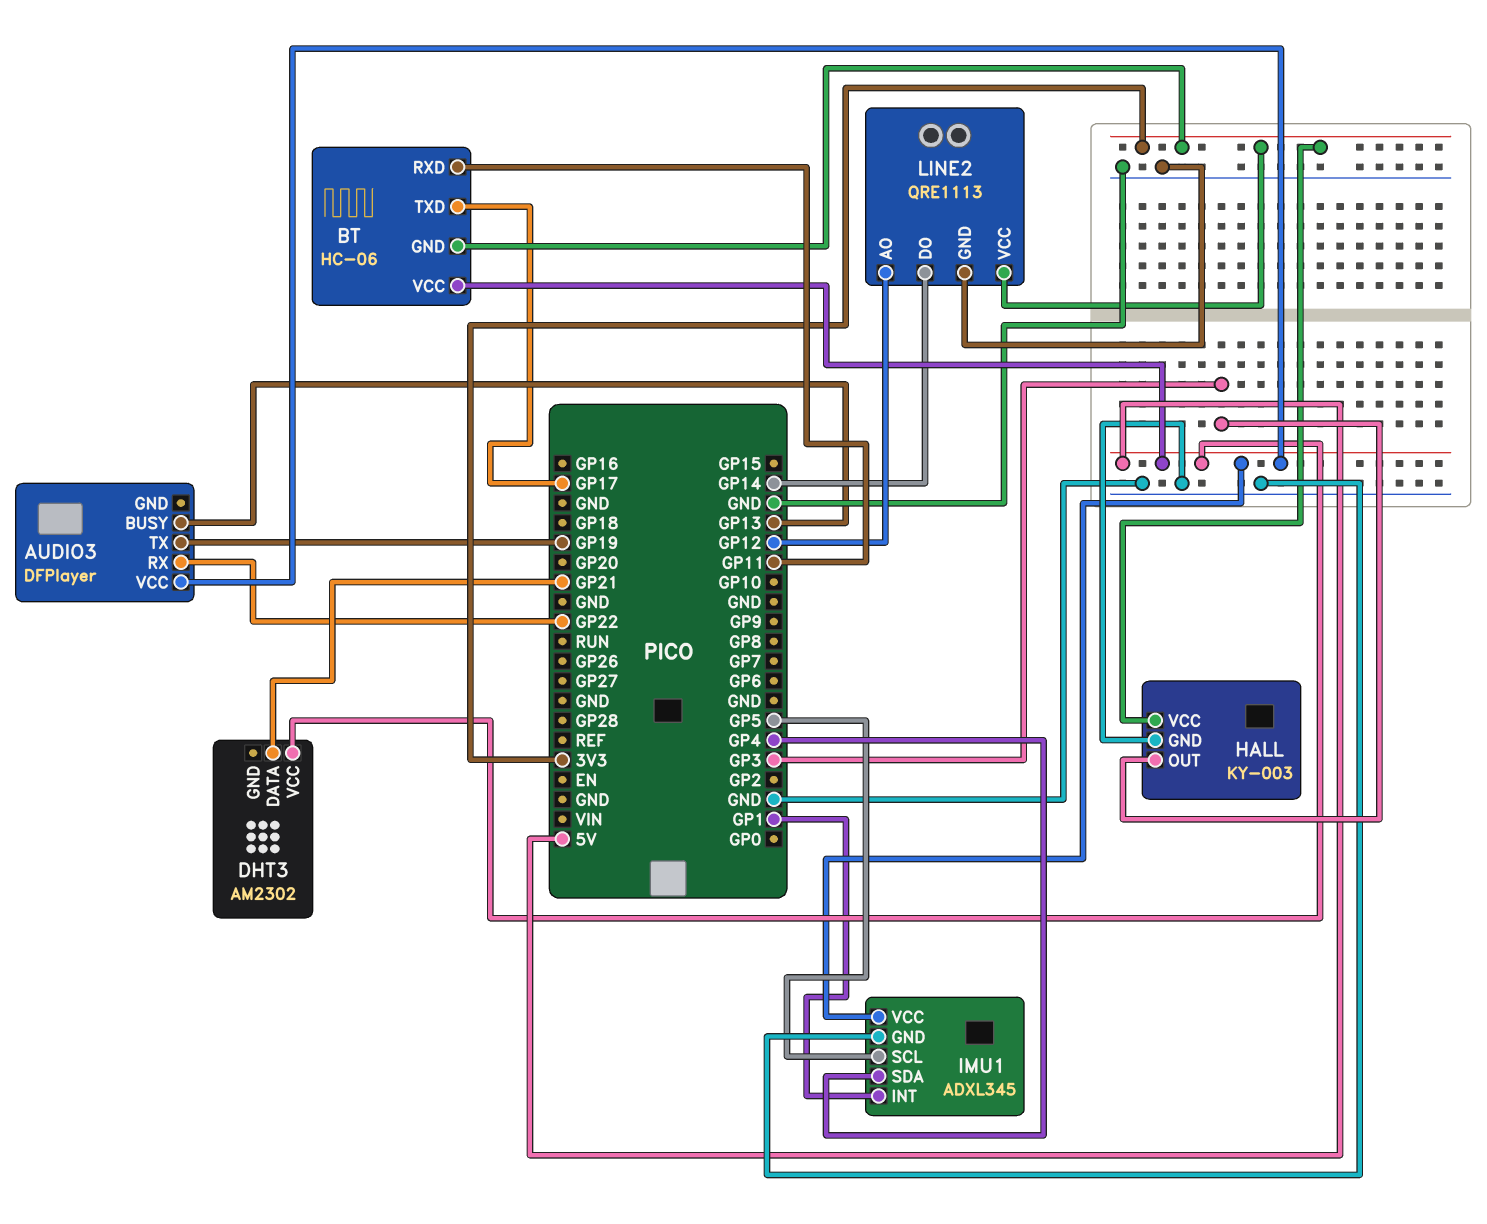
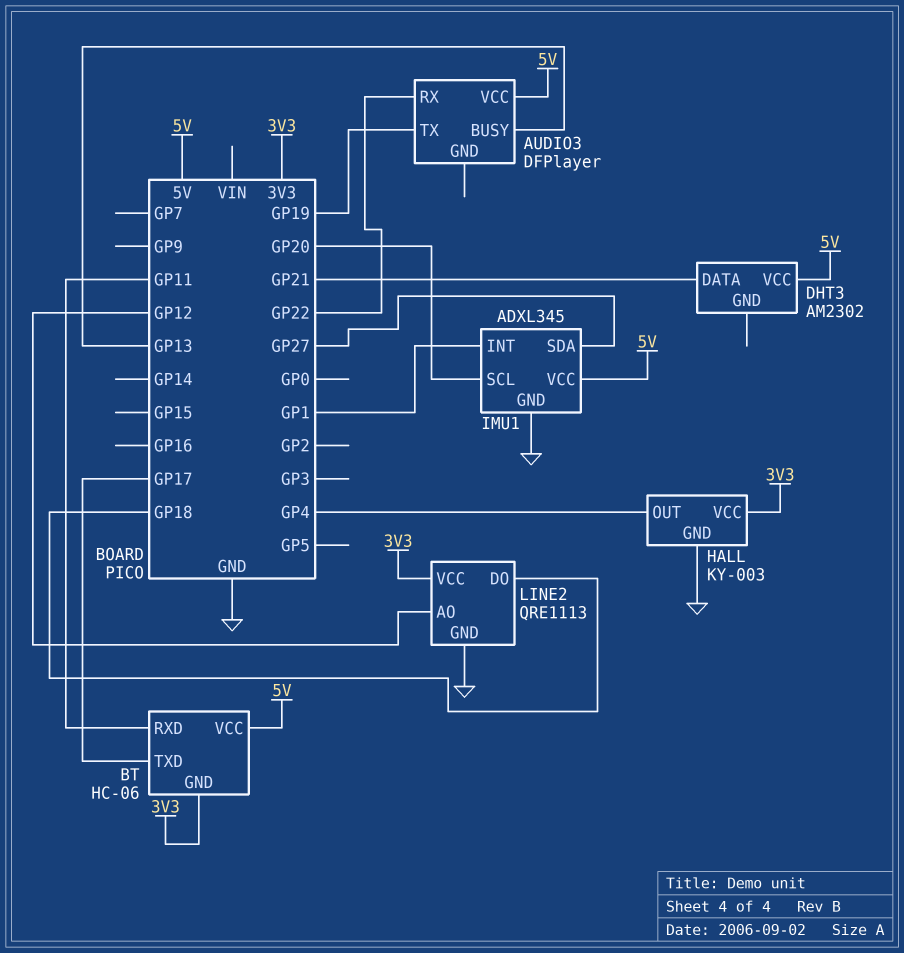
HALL pin OUT: GP3 -> GP4
IMU1 pin SCL: GP5 -> GP20
IMU1 pin SDA: GP4 -> GP27
LINE2 pin DO: GP14 -> GP18

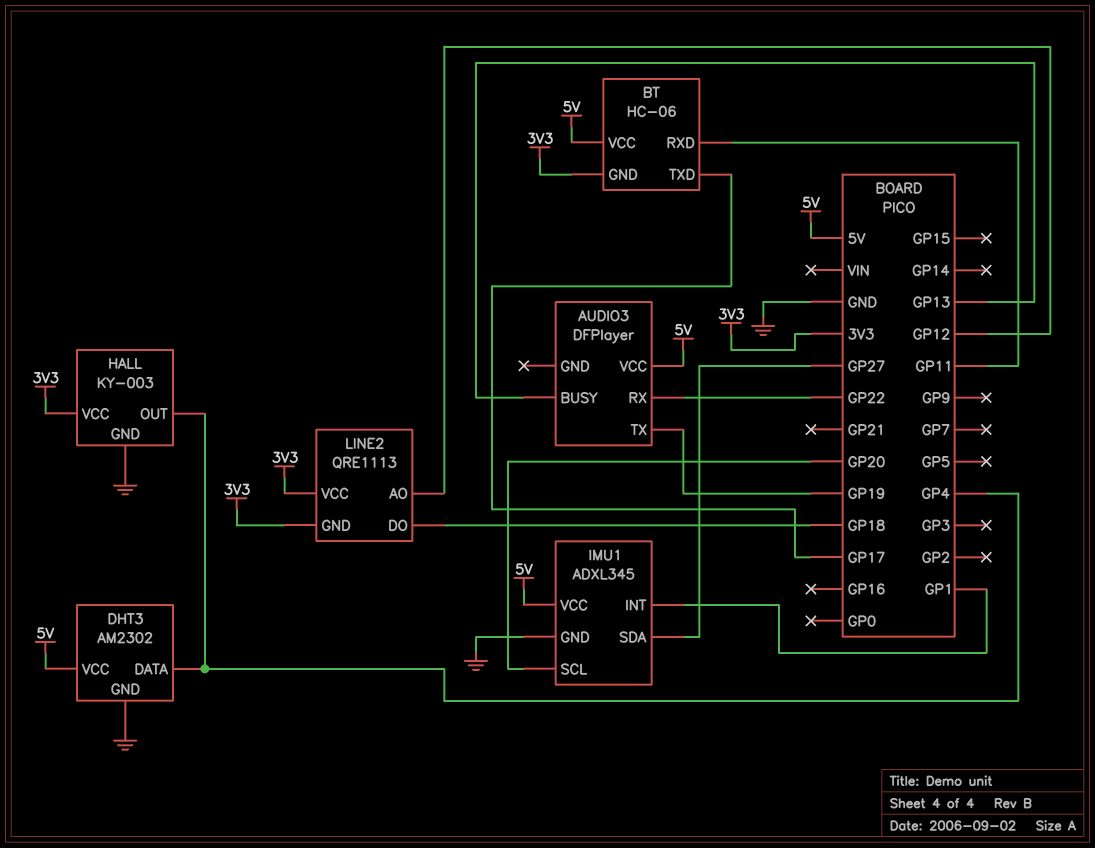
DHT3 pin DATA: GP21 -> GP4
DHT3 pin GND: none -> GND
LINE2 pin GND: GND -> 3V3

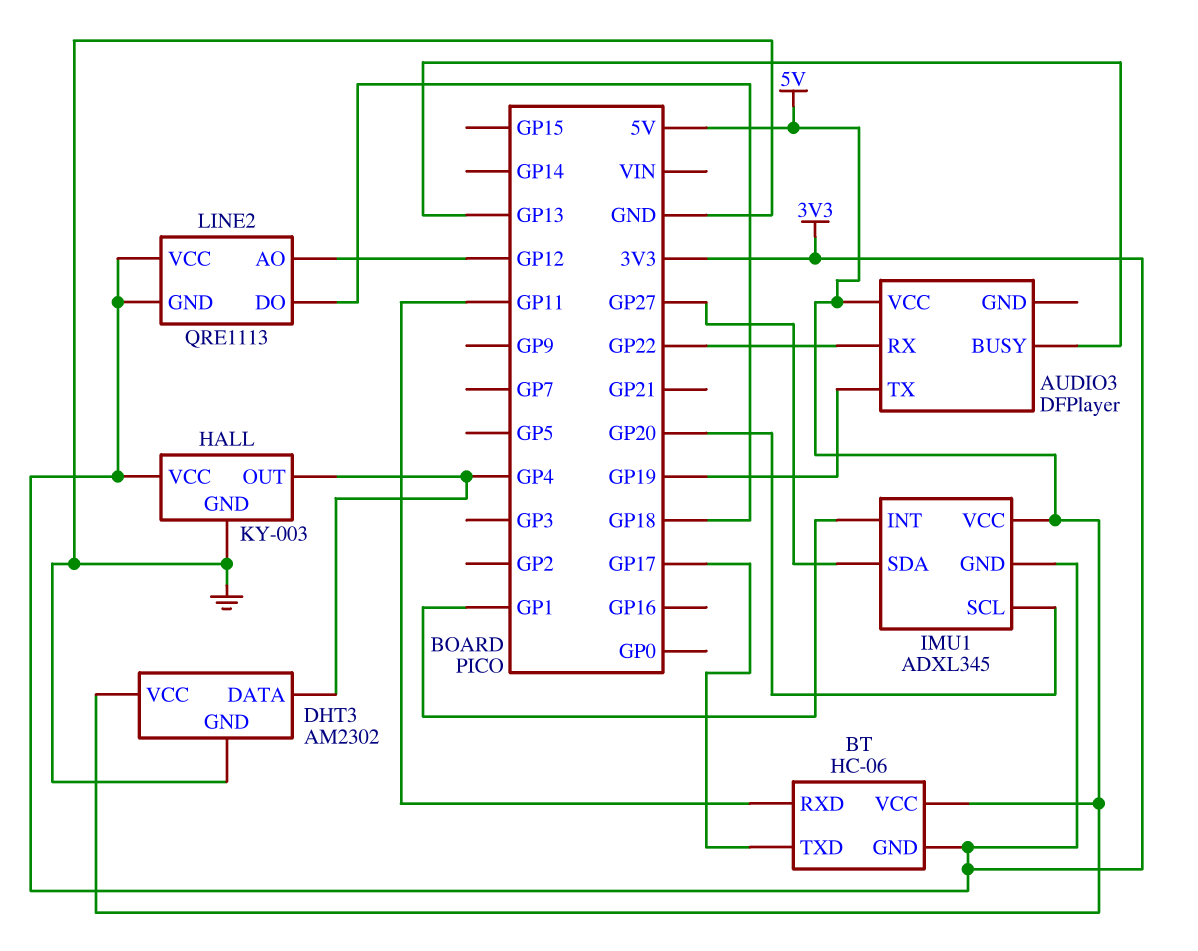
IMU1 pin GND: GND -> 3V3

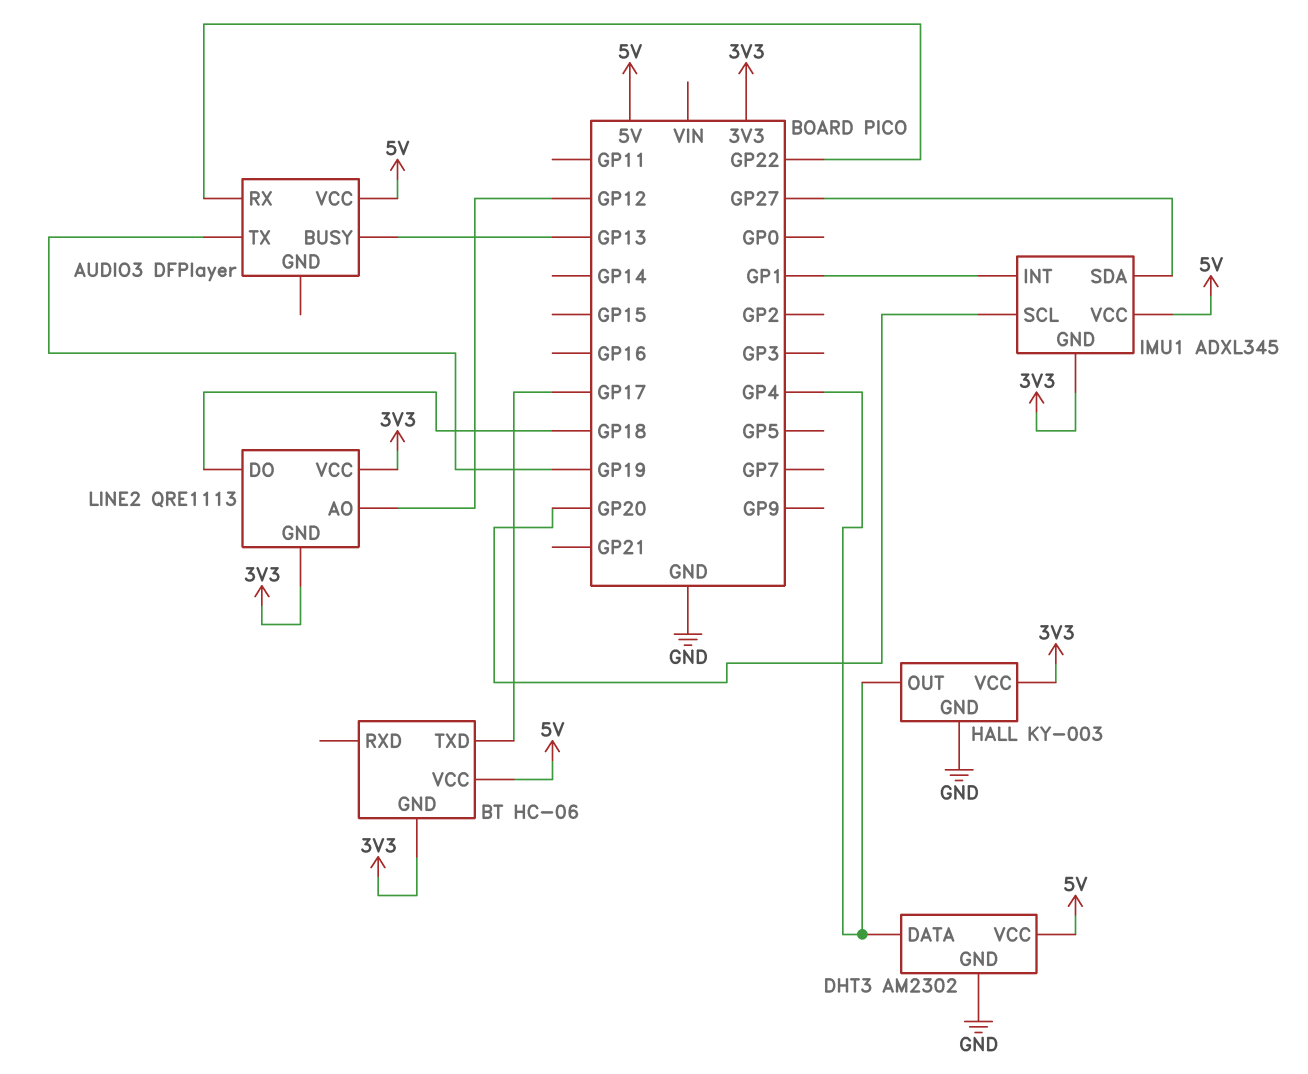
BT pin RXD: GP11 -> none

